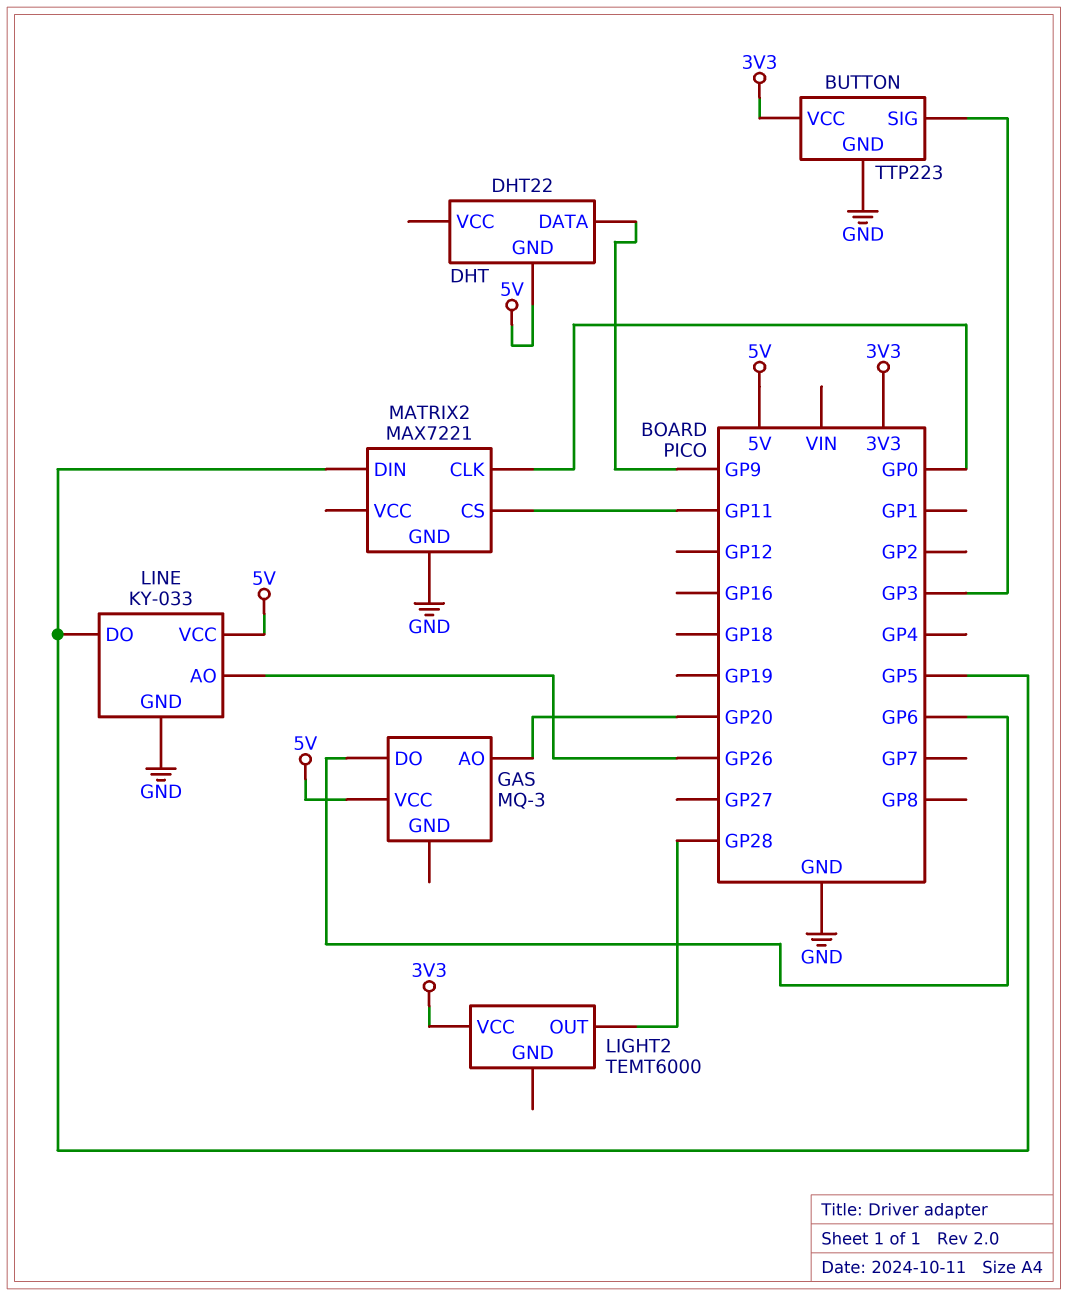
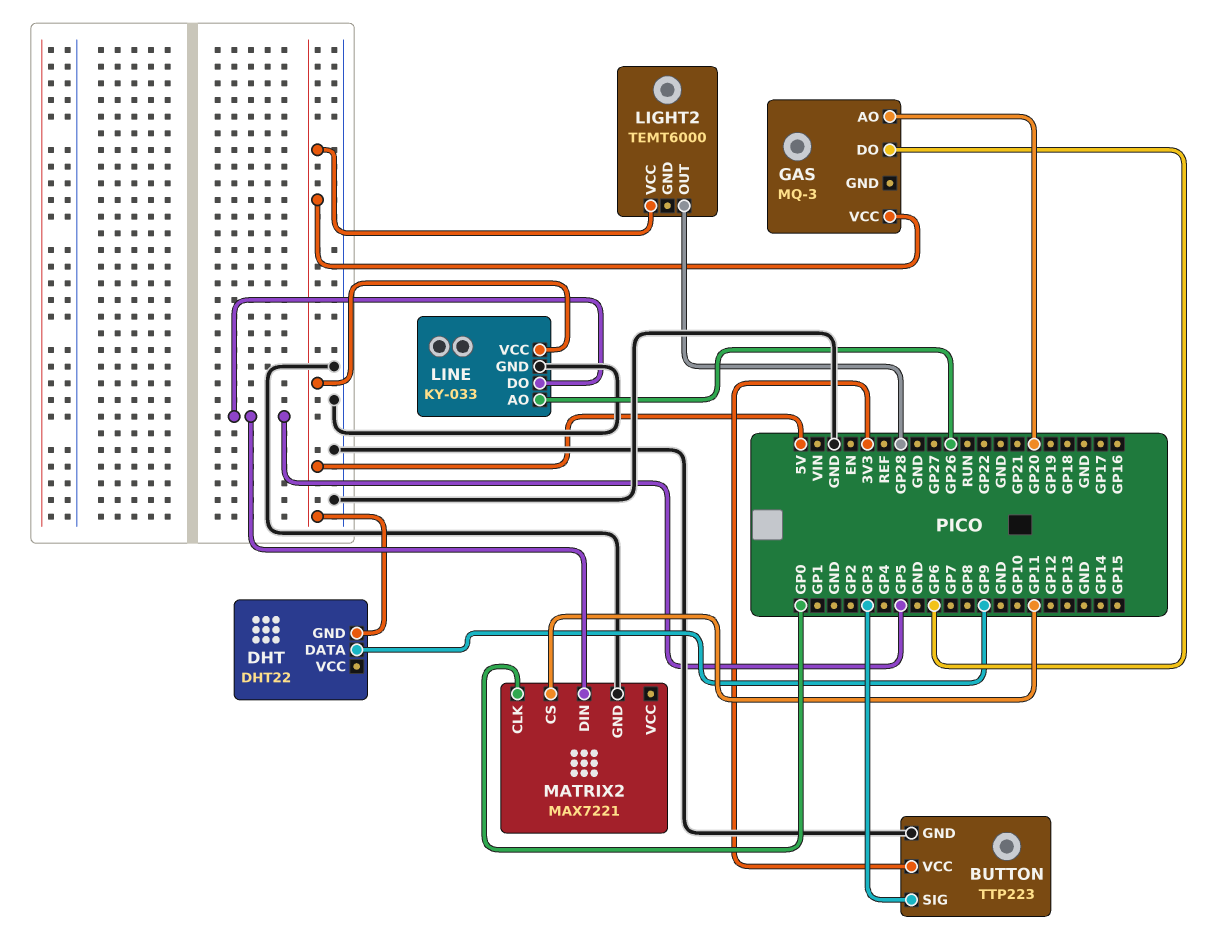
LIGHT2 pin VCC: 3V3 -> 5V

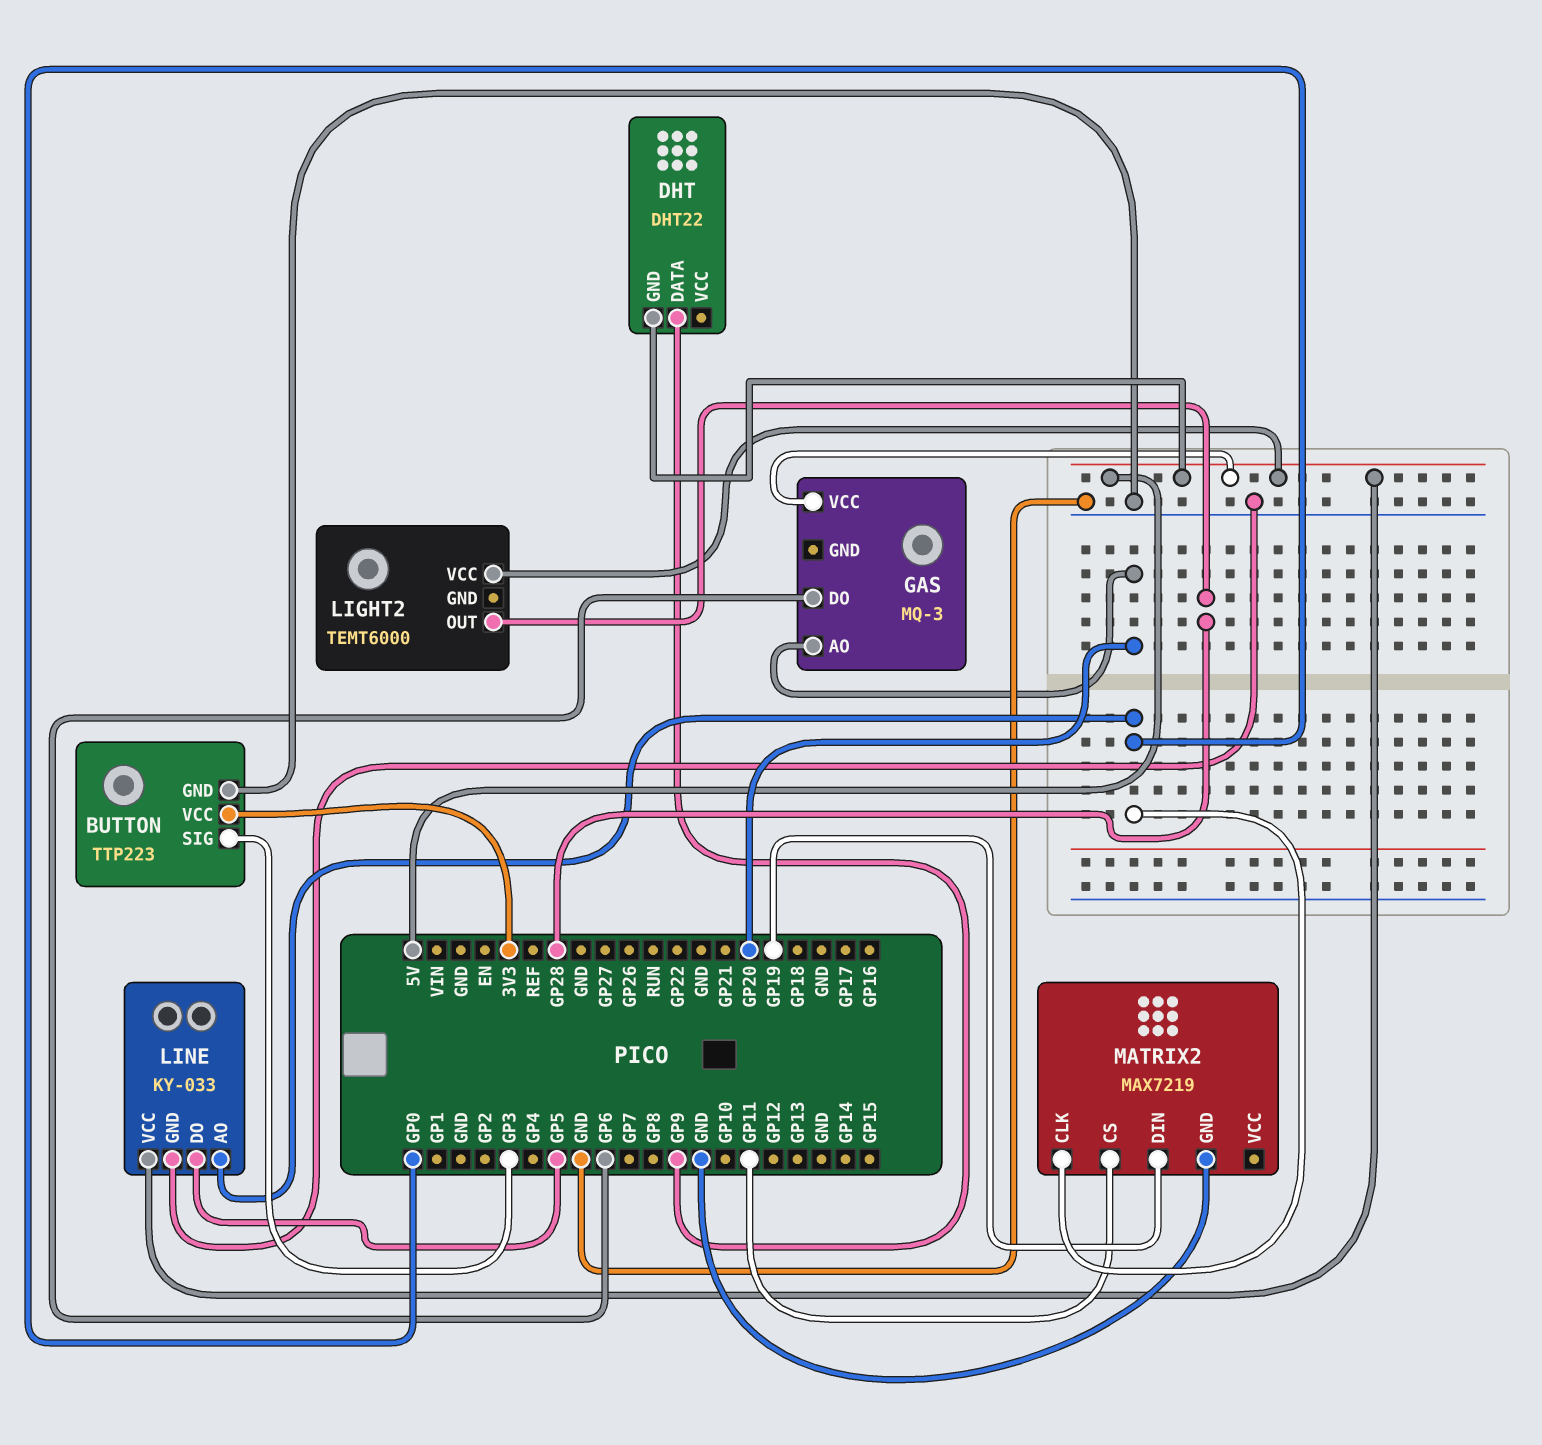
LINE pin AO: GP26 -> GP0
MATRIX2: MAX7221 -> MAX7219
MATRIX2 pin DIN: GP5 -> GP19

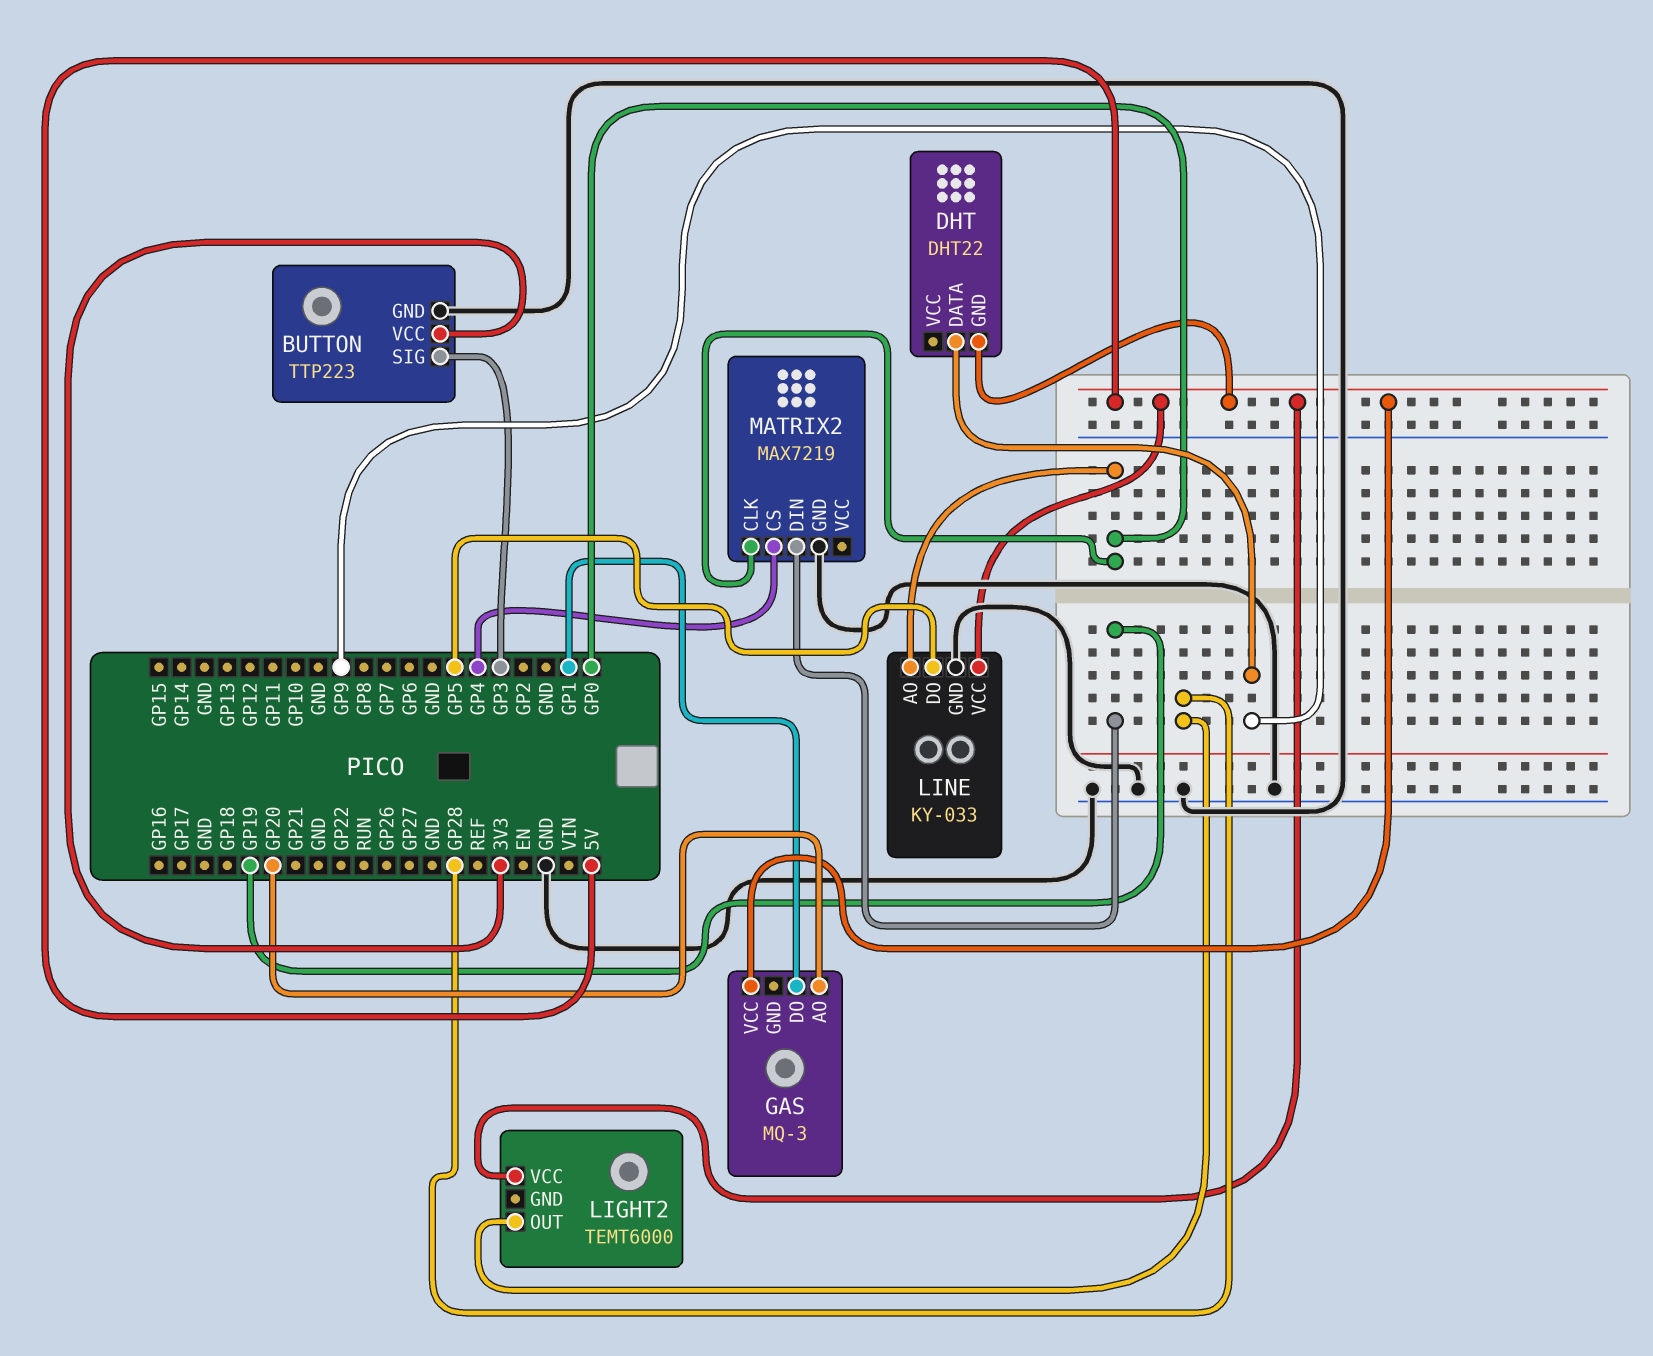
GAS pin DO: GP6 -> GP1
MATRIX2 pin CS: GP11 -> GP4

